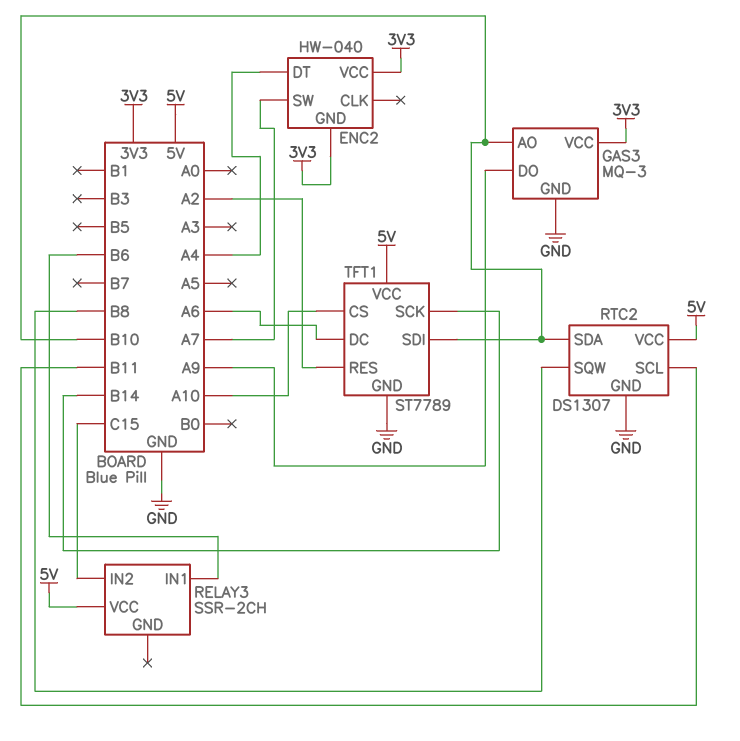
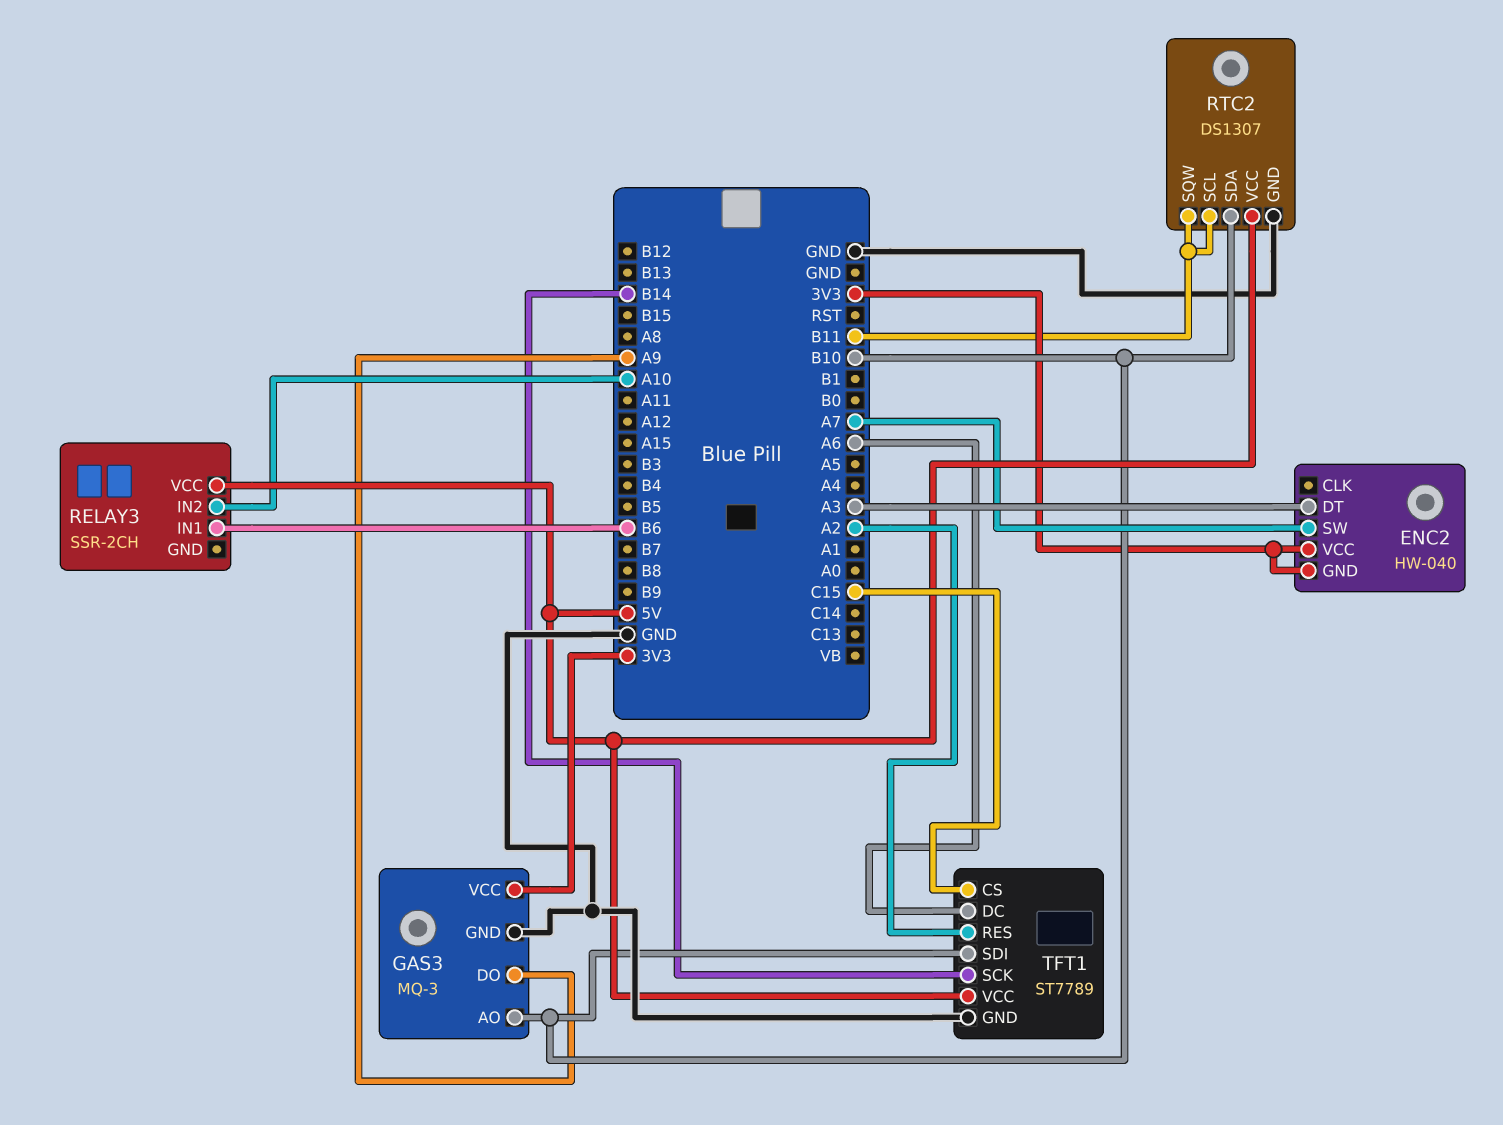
ENC2 pin DT: A4 -> A3
RELAY3 pin IN2: C15 -> A10
RTC2 pin SQW: B8 -> B11
TFT1 pin CS: A10 -> C15

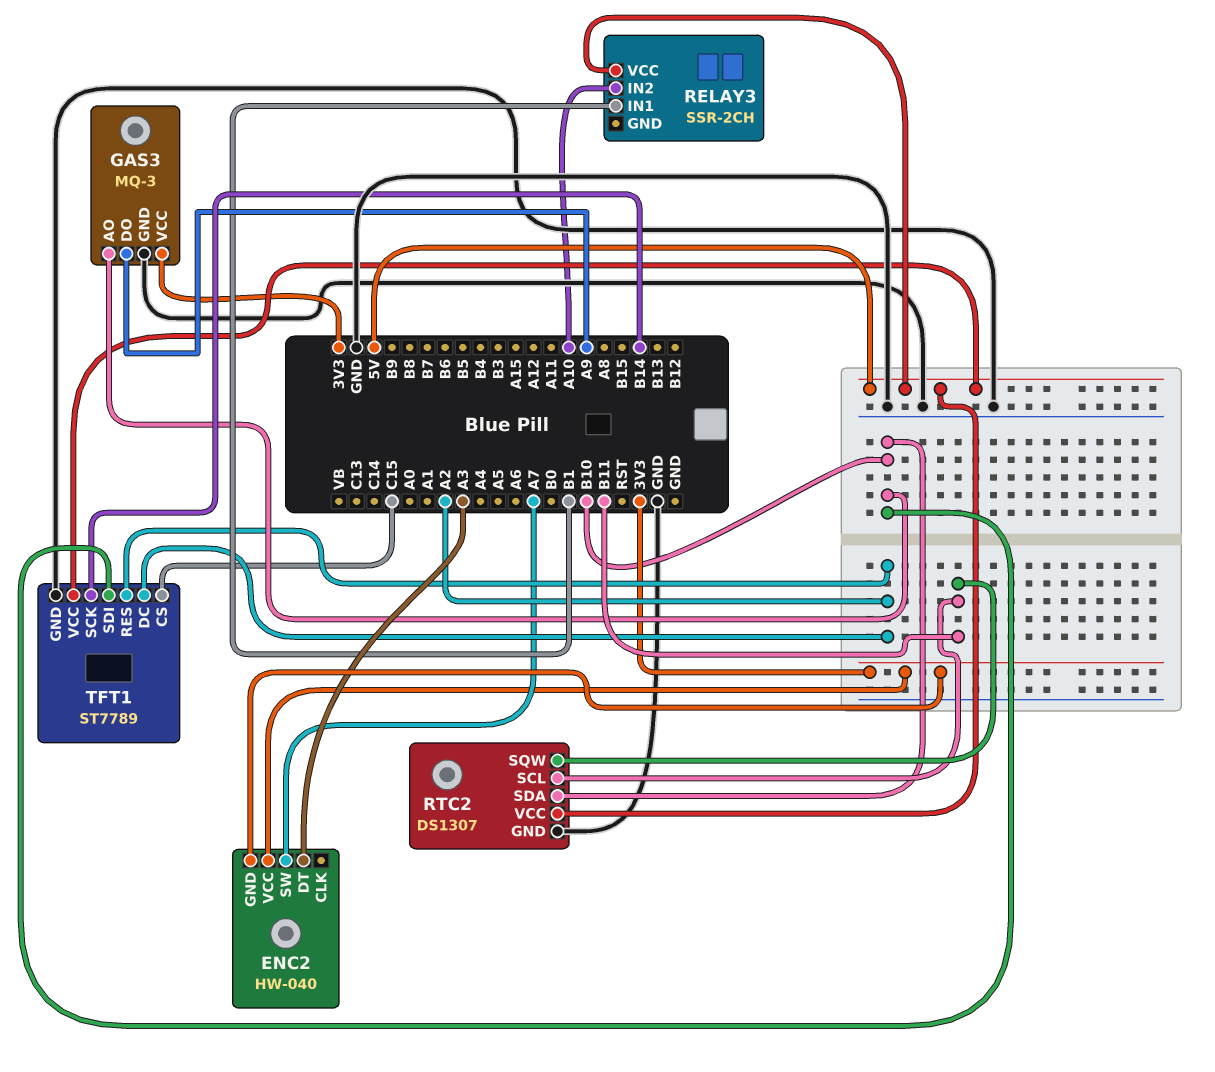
RELAY3 pin IN1: B6 -> B1
TFT1 pin DC: A6 -> A2

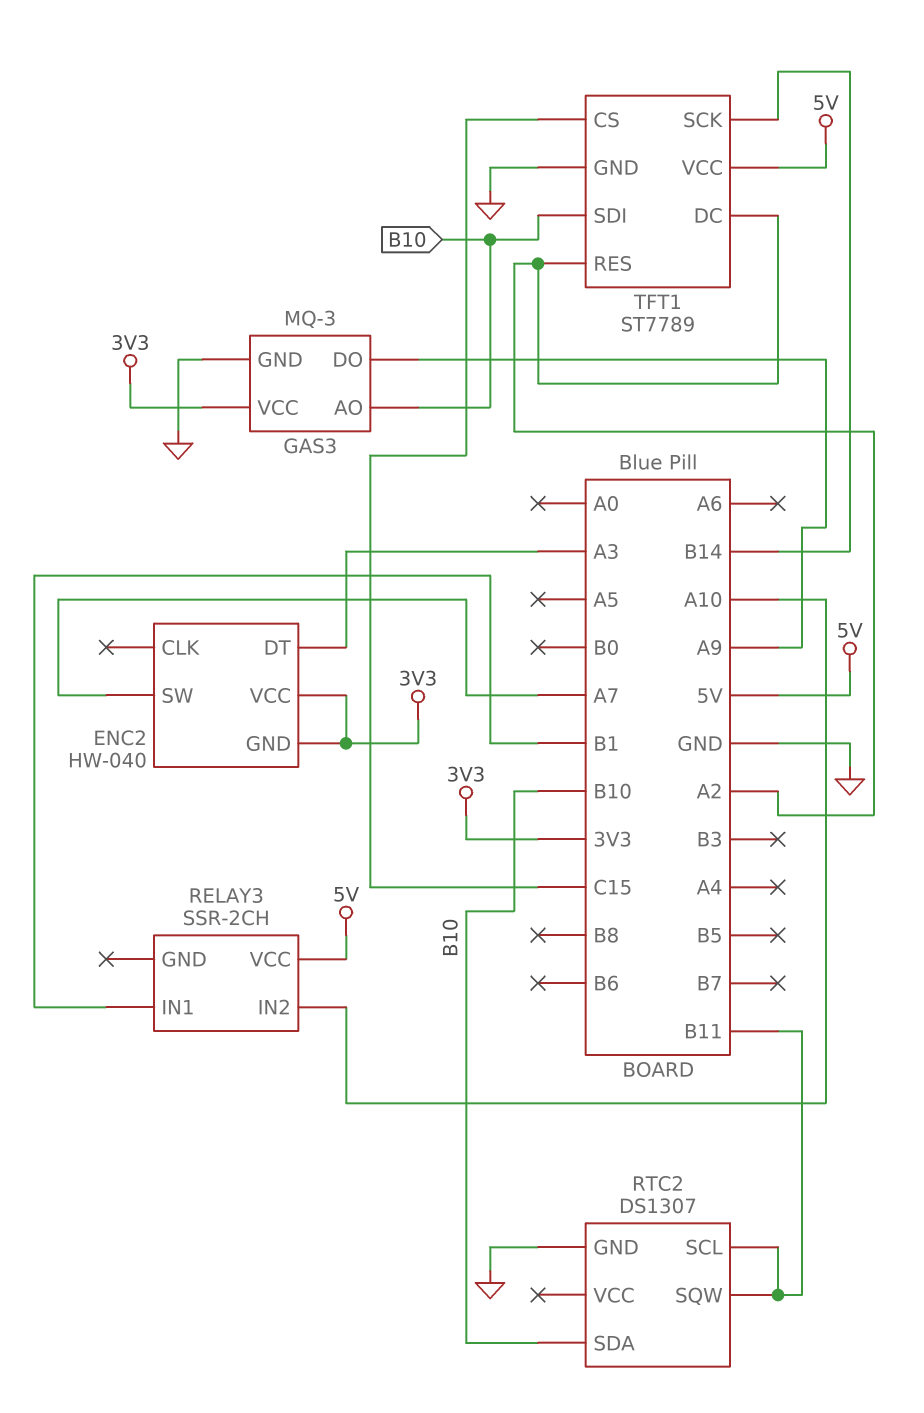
RTC2 pin VCC: 5V -> none

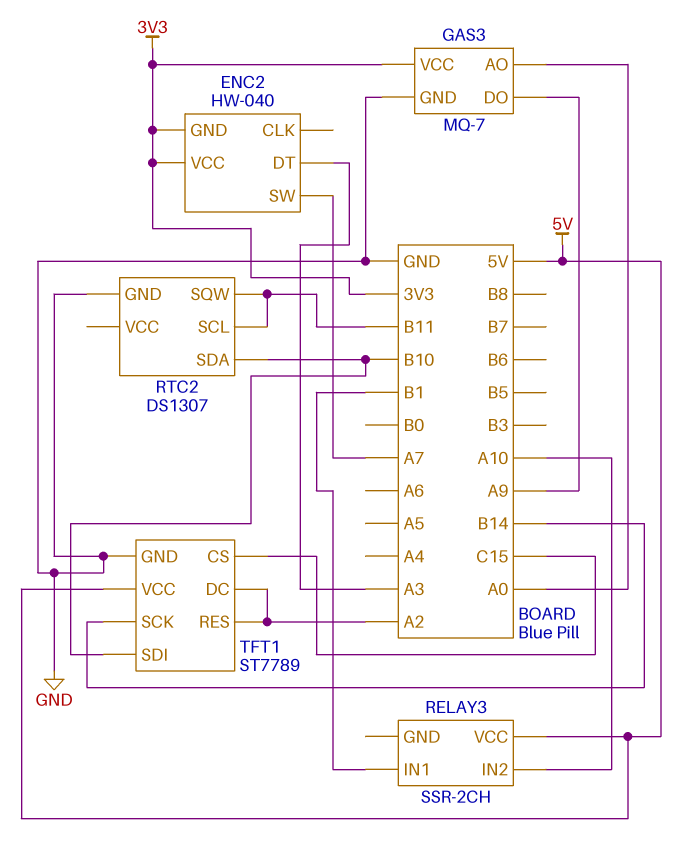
GAS3: MQ-3 -> MQ-7
GAS3 pin AO: B10 -> A0

